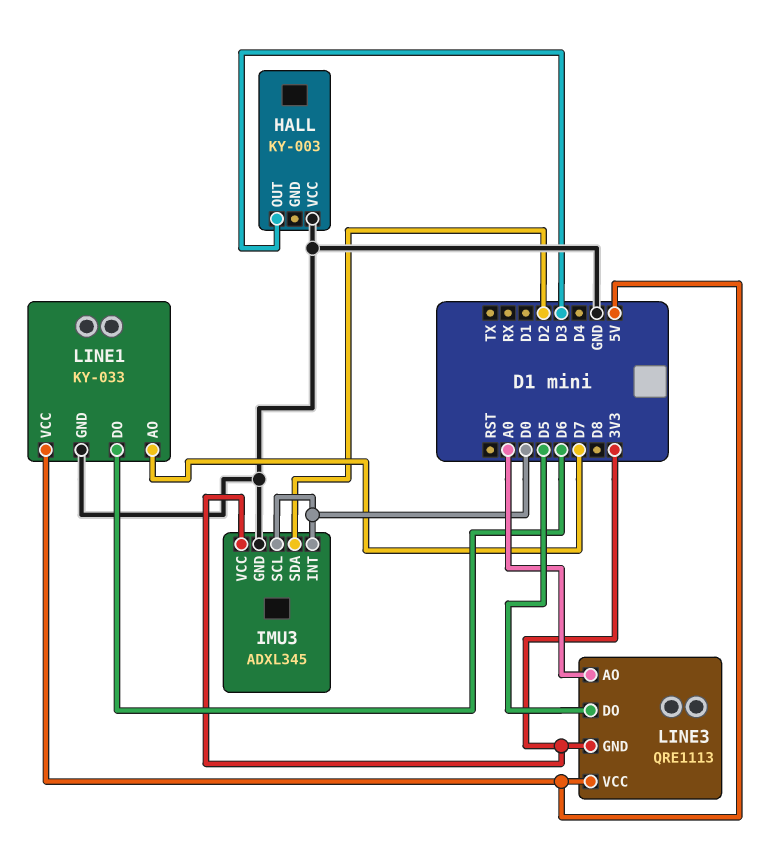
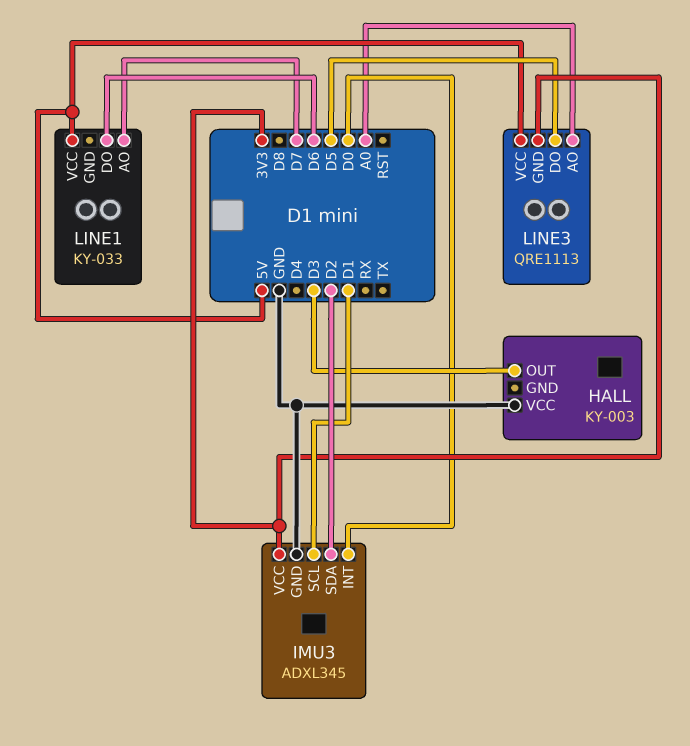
IMU3 pin SCL: D0 -> D1
LINE1 pin GND: GND -> none

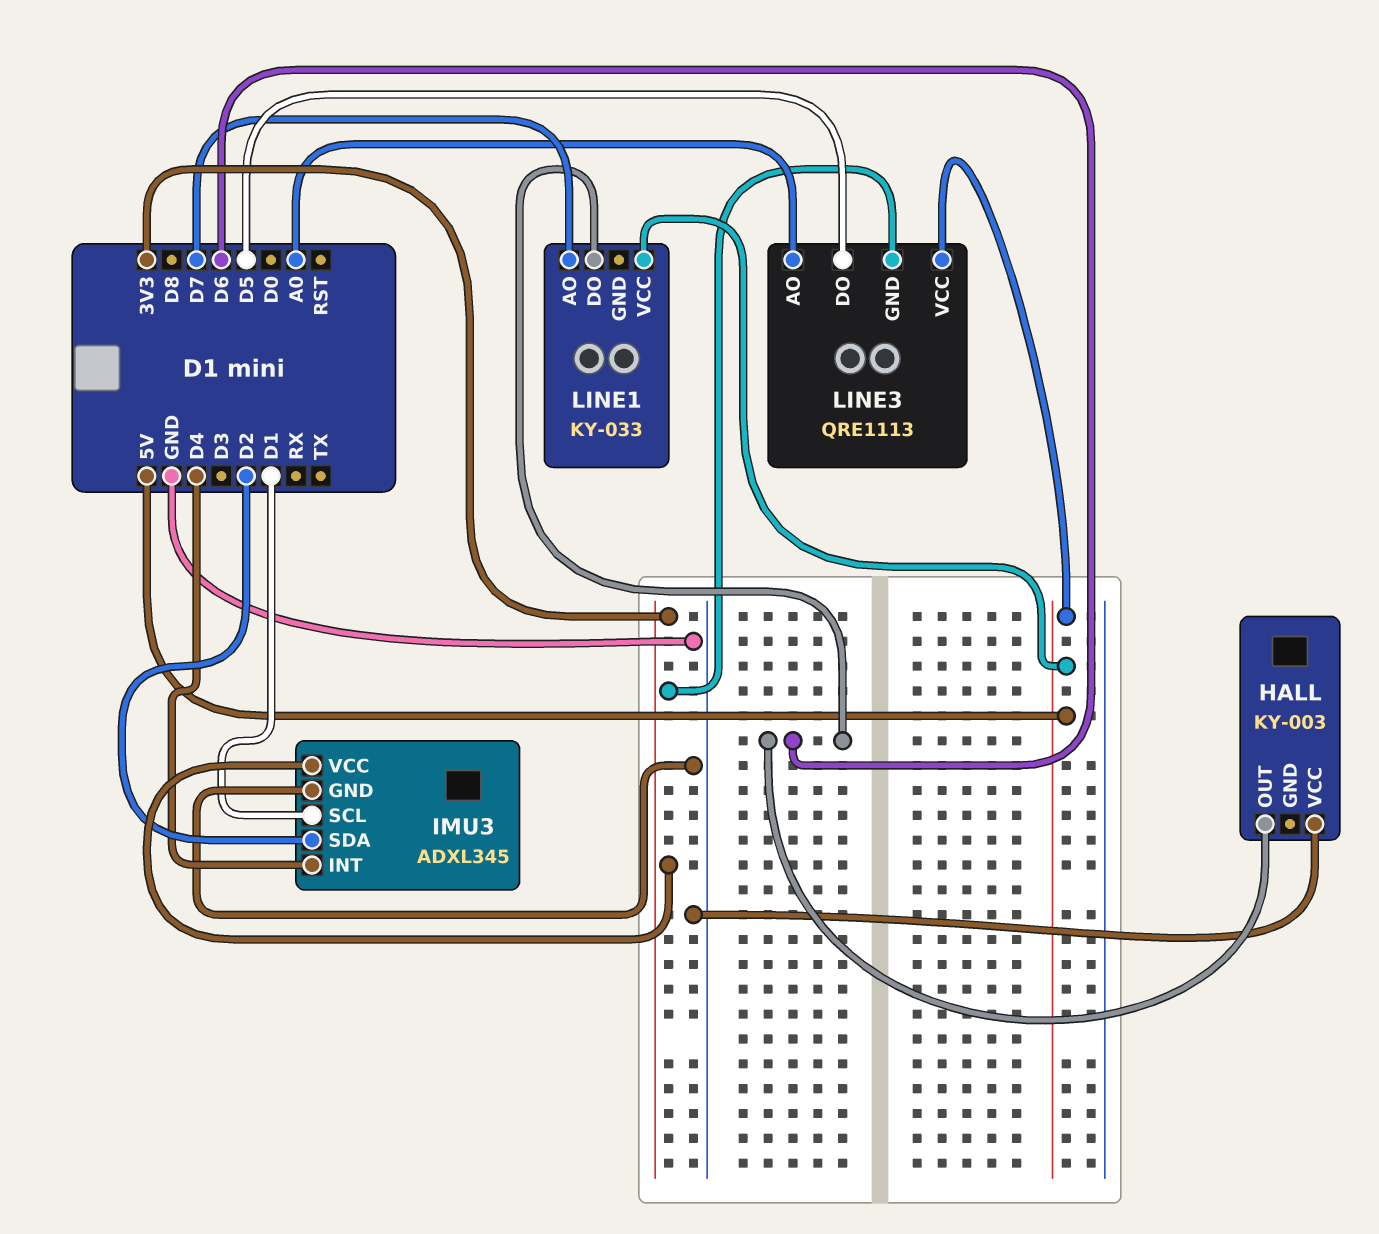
HALL pin OUT: D3 -> D6
IMU3 pin INT: D0 -> D4

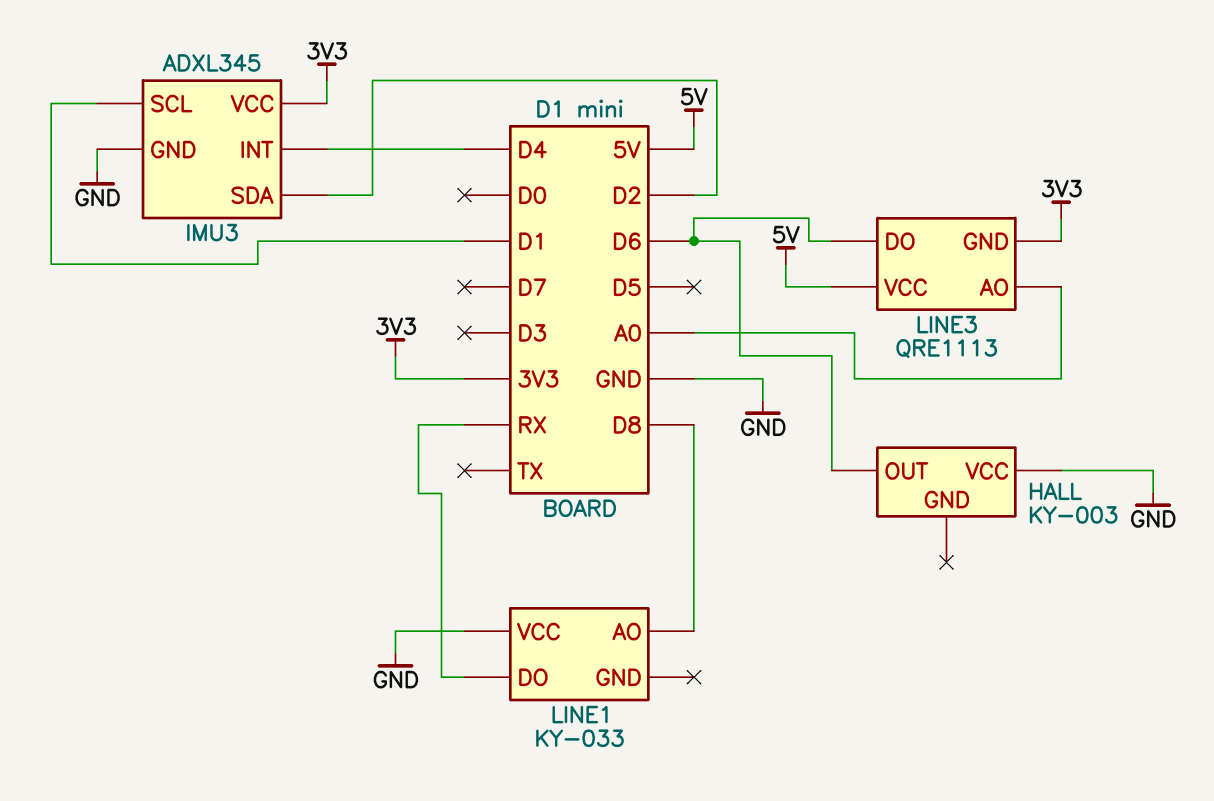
LINE1 pin AO: D7 -> D8
LINE1 pin DO: D6 -> RX
LINE1 pin VCC: 5V -> GND
LINE3 pin DO: D5 -> D6

